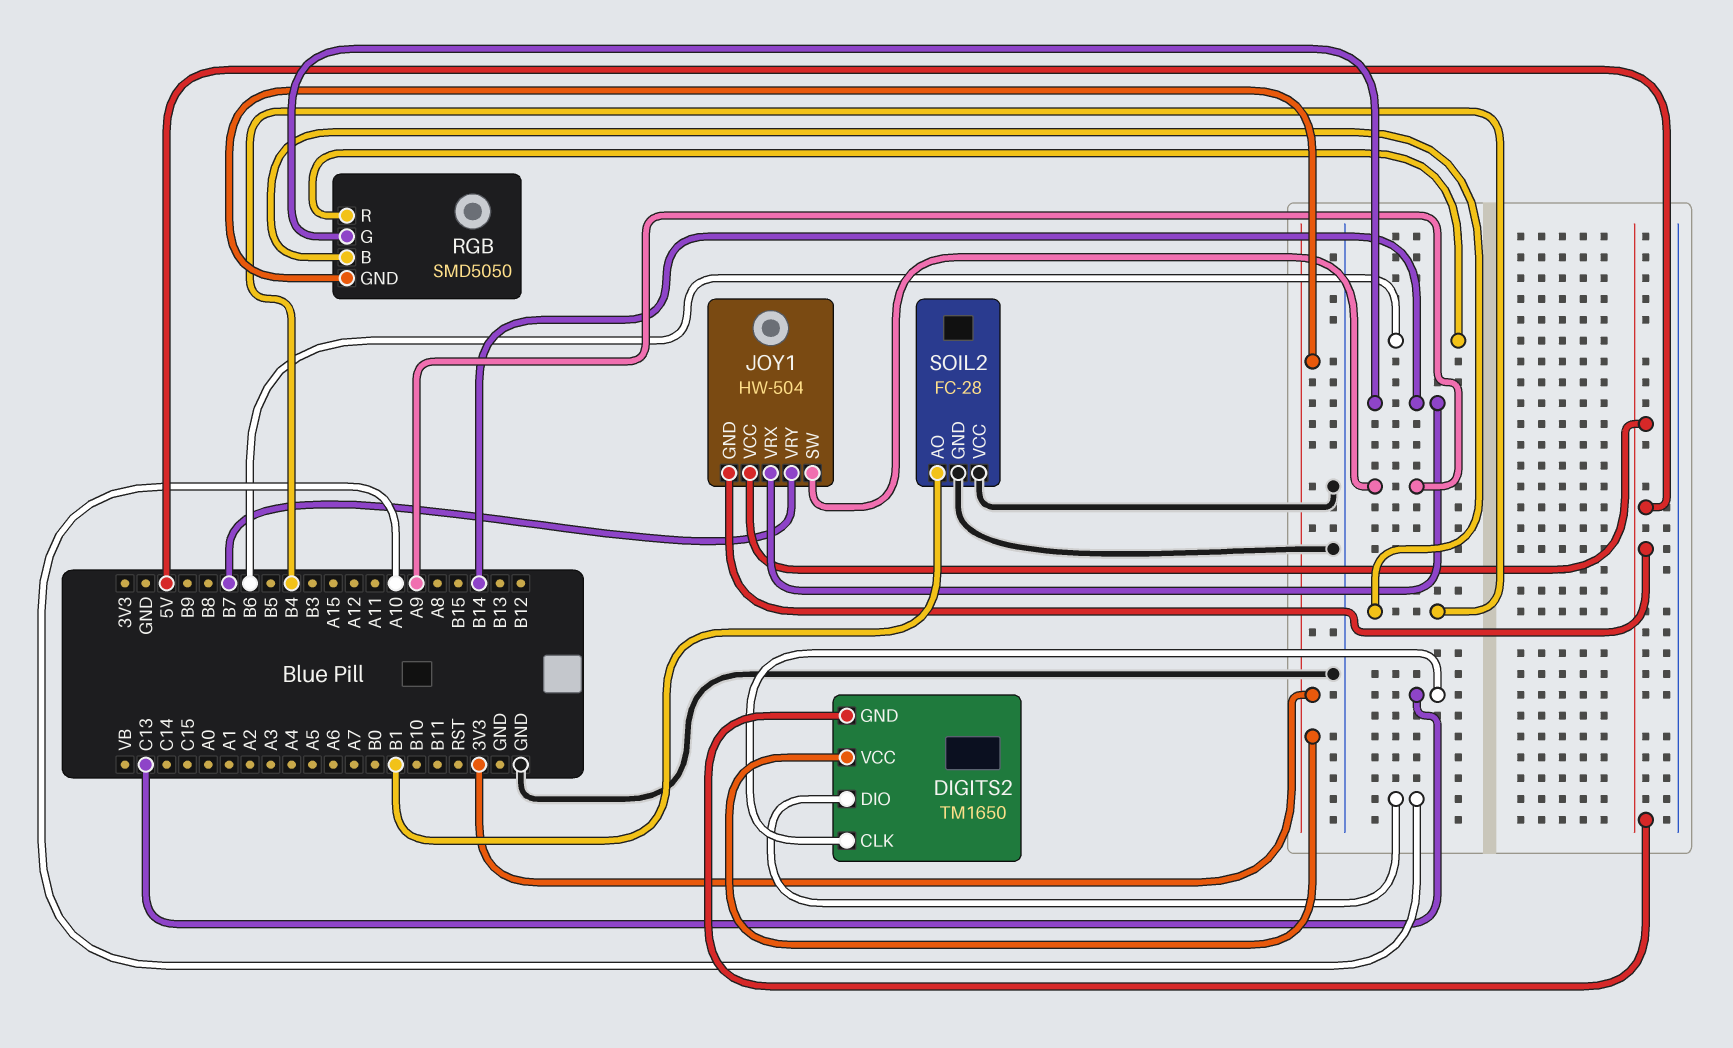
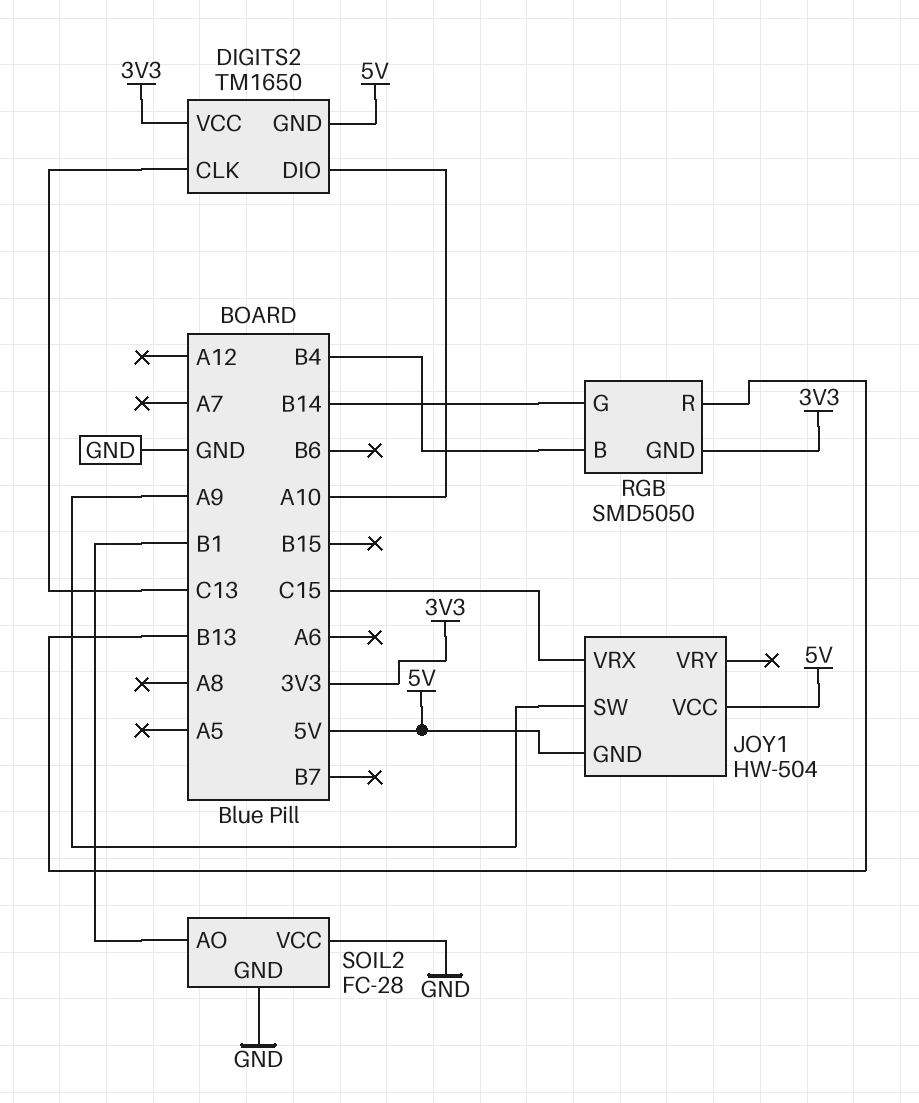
JOY1 pin VRX: B14 -> C15
JOY1 pin VRY: B7 -> none
RGB pin R: B6 -> B13

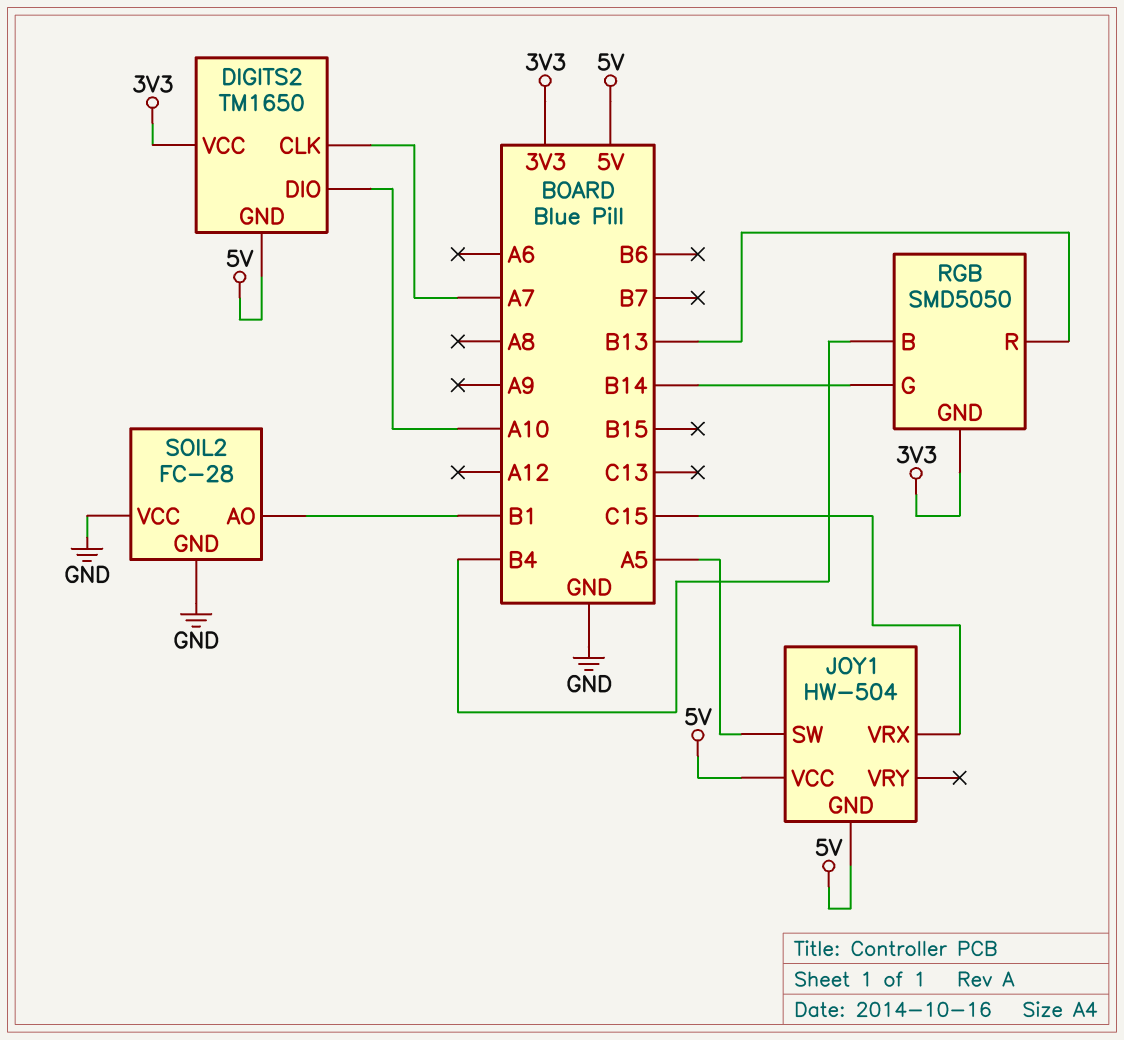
DIGITS2 pin CLK: C13 -> A7
JOY1 pin SW: A9 -> A5

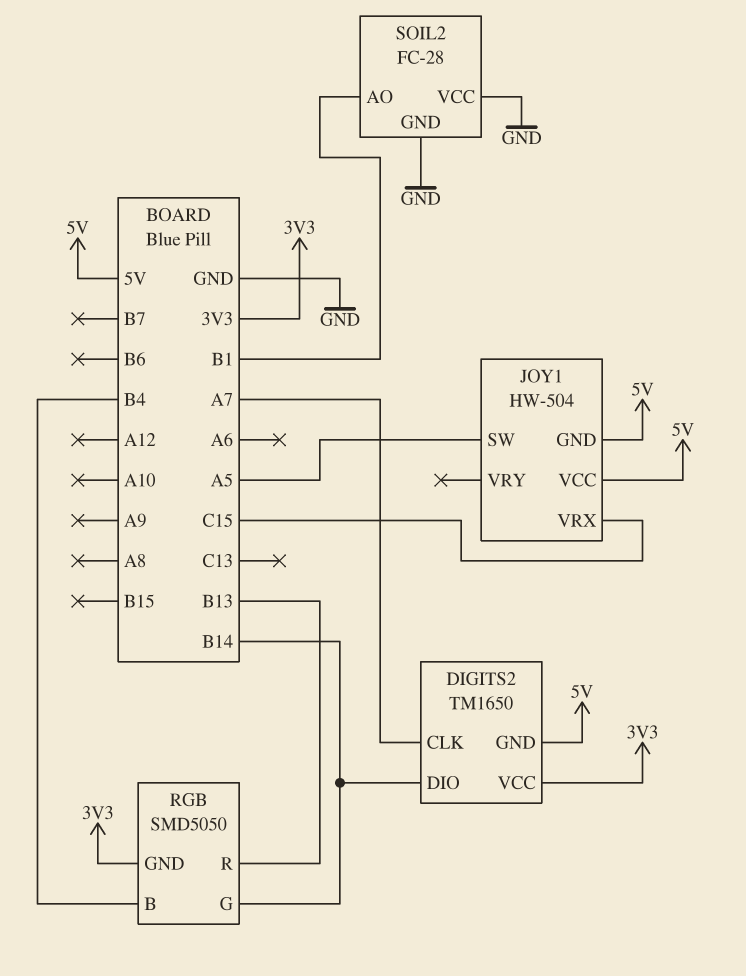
DIGITS2 pin DIO: A10 -> B14

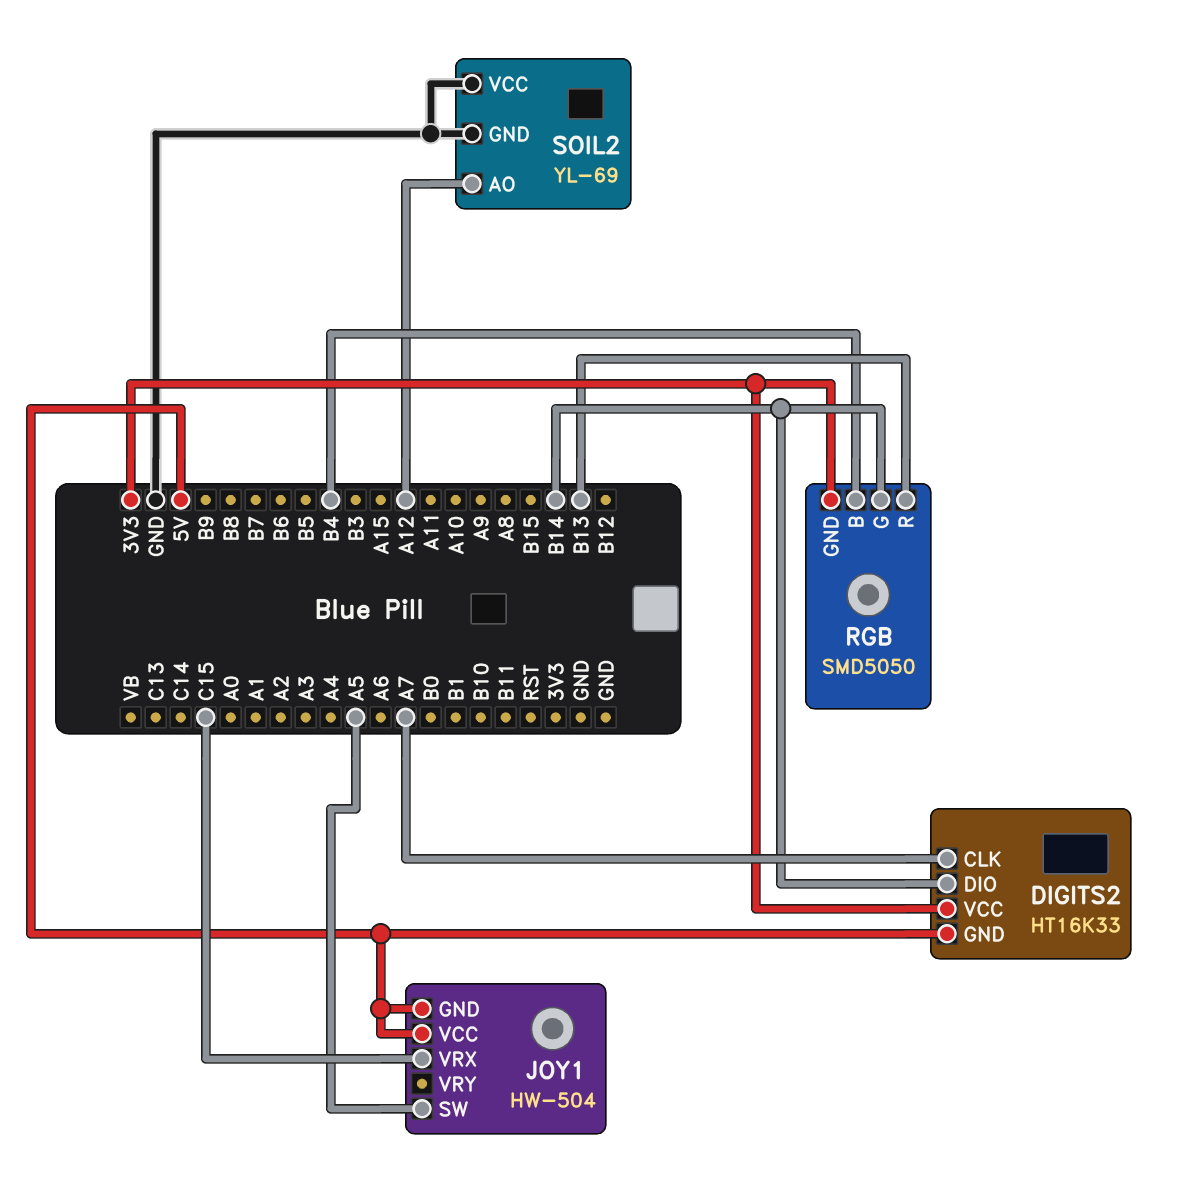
DIGITS2: TM1650 -> HT16K33
SOIL2: FC-28 -> YL-69
SOIL2 pin AO: B1 -> A12

